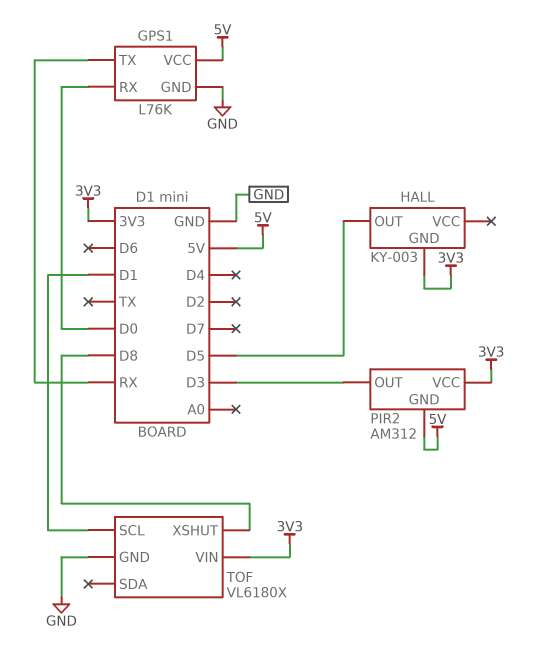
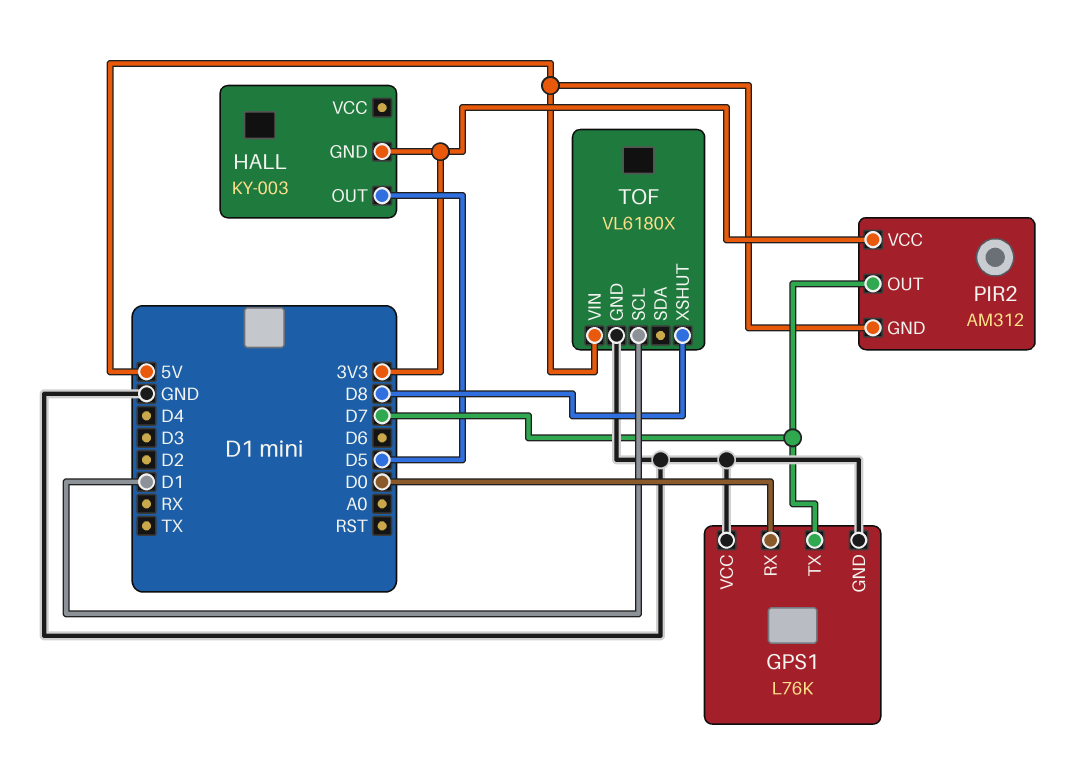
GPS1 pin TX: RX -> D7
GPS1 pin VCC: 5V -> GND
PIR2 pin OUT: D3 -> D7
TOF pin VIN: 3V3 -> 5V

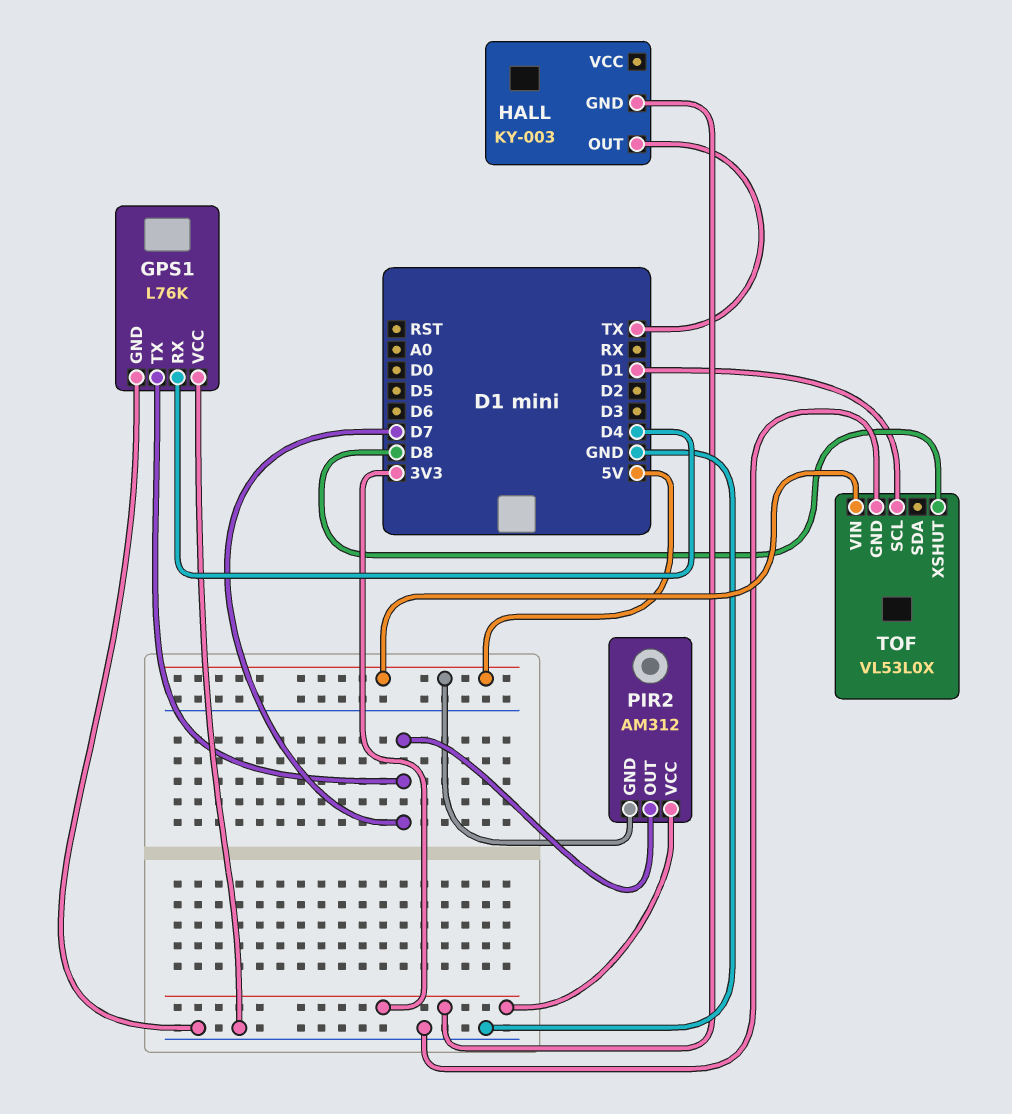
GPS1 pin RX: D0 -> D4
HALL pin OUT: D5 -> TX
TOF: VL6180X -> VL53L0X

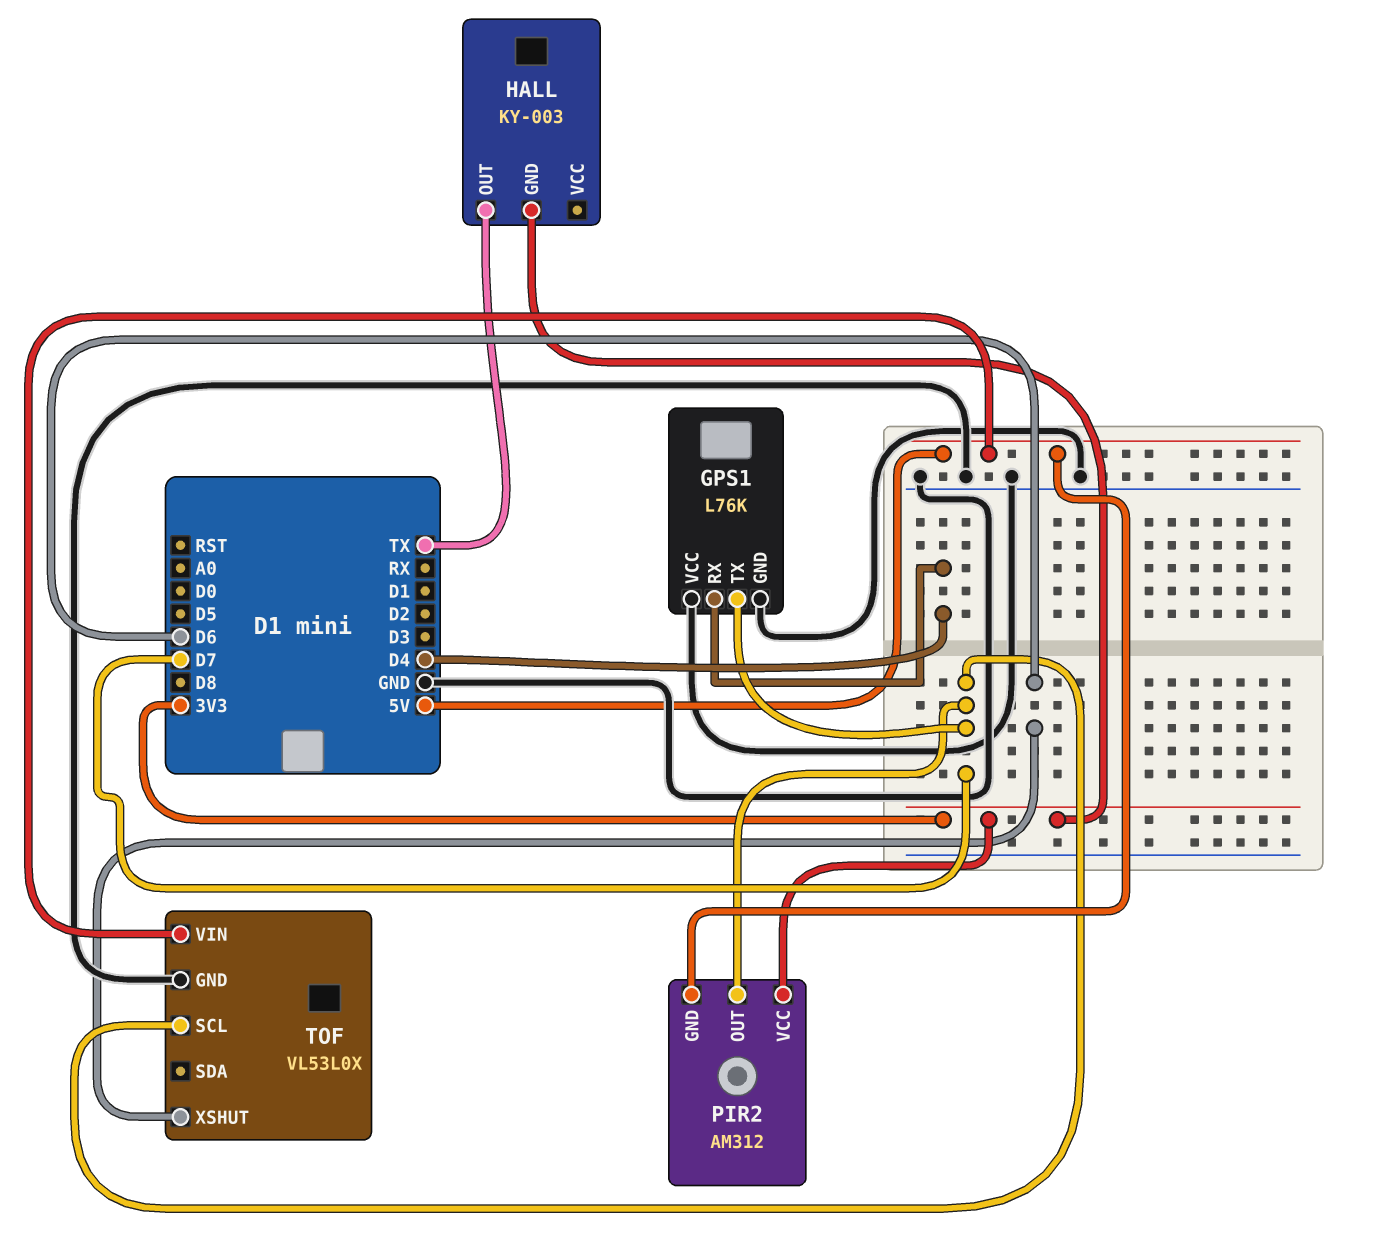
TOF pin SCL: D1 -> D7
TOF pin XSHUT: D8 -> D6

